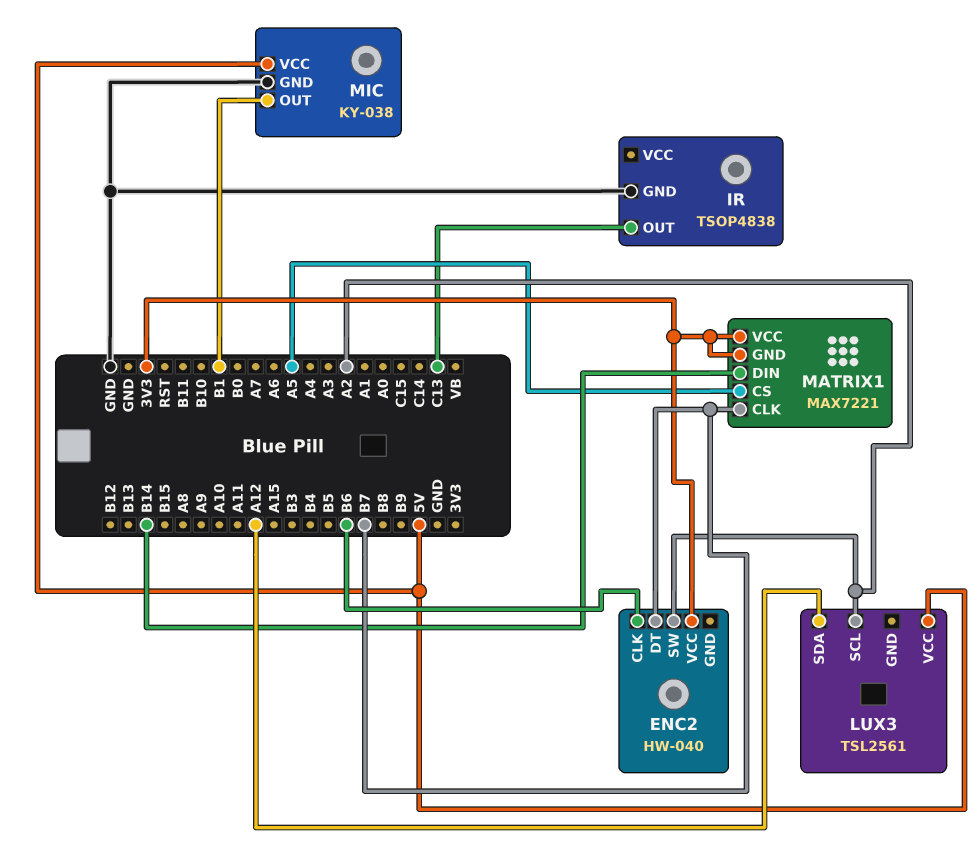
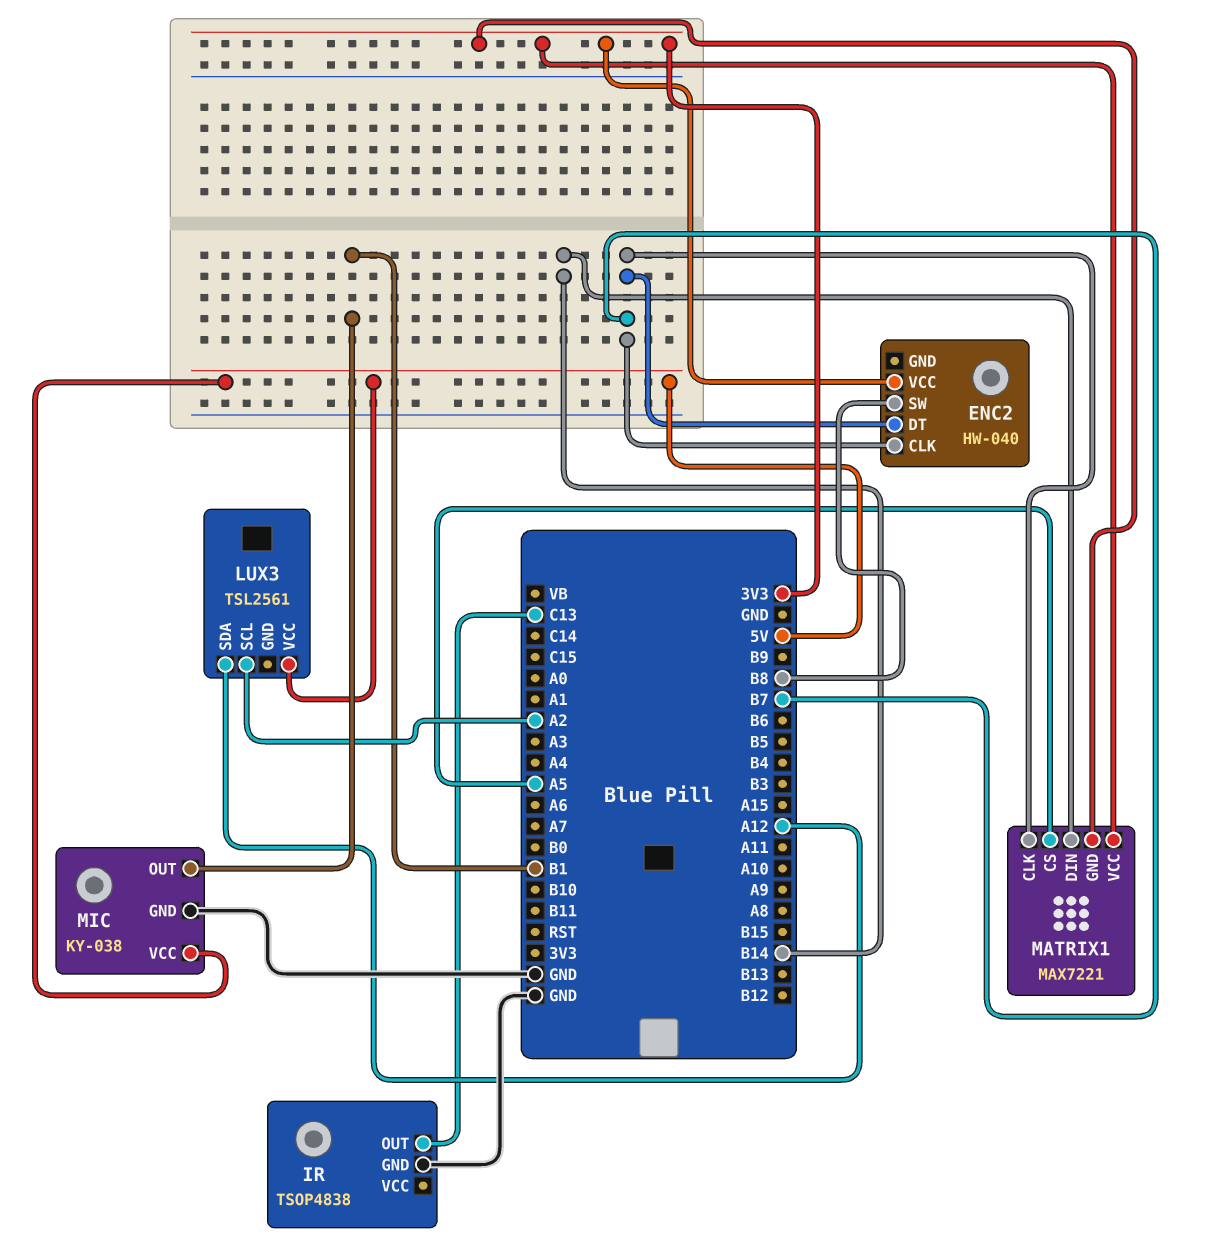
ENC2 pin CLK: B6 -> B7
ENC2 pin SW: A2 -> B8

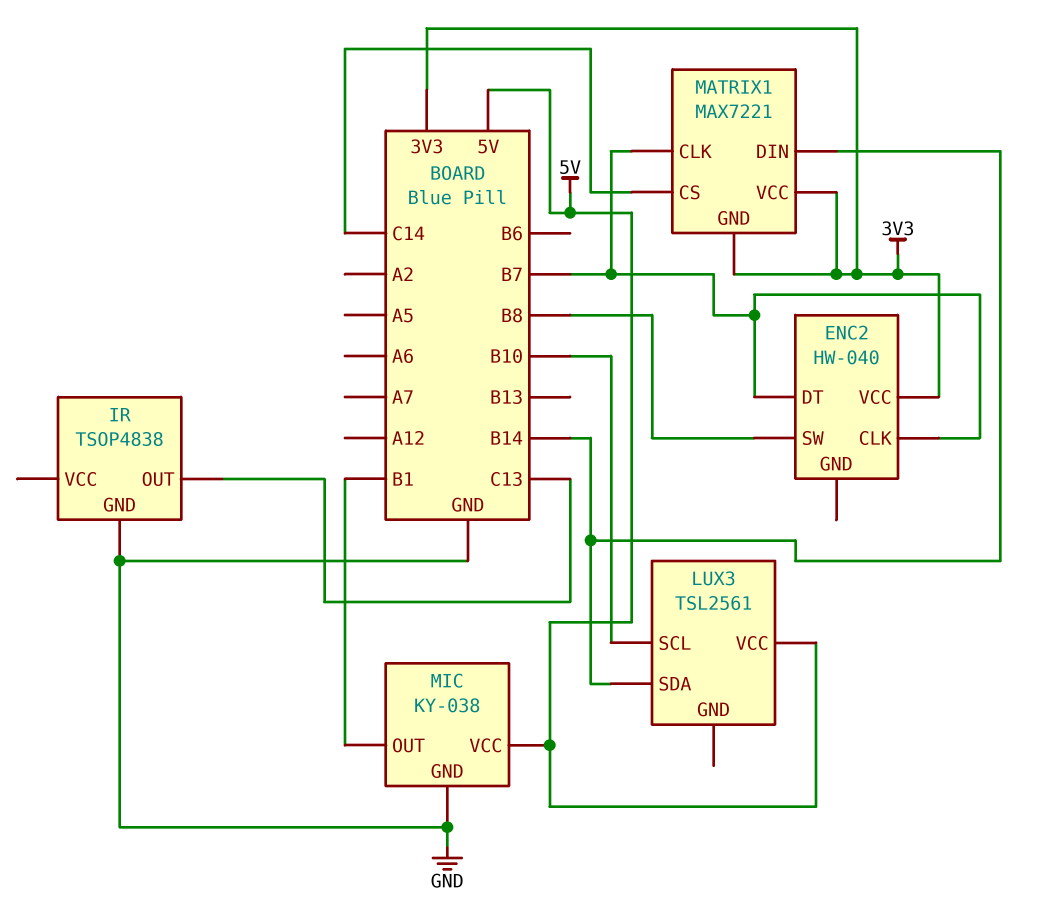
LUX3 pin SCL: A2 -> B10
LUX3 pin SDA: A12 -> B14
MATRIX1 pin CS: A5 -> C14

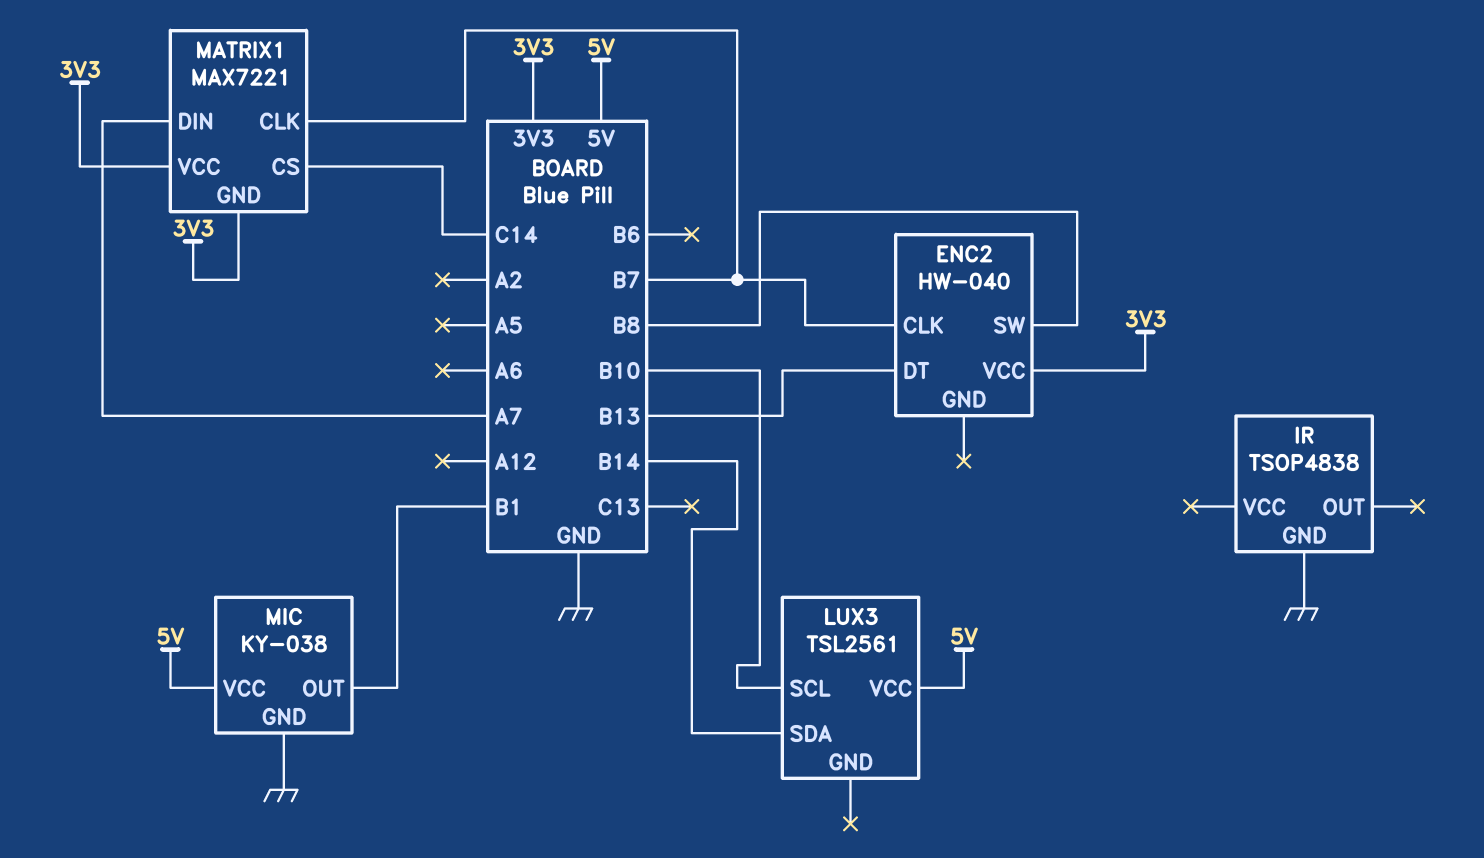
ENC2 pin DT: B7 -> B13
IR pin OUT: C13 -> none
MATRIX1 pin DIN: B14 -> A7

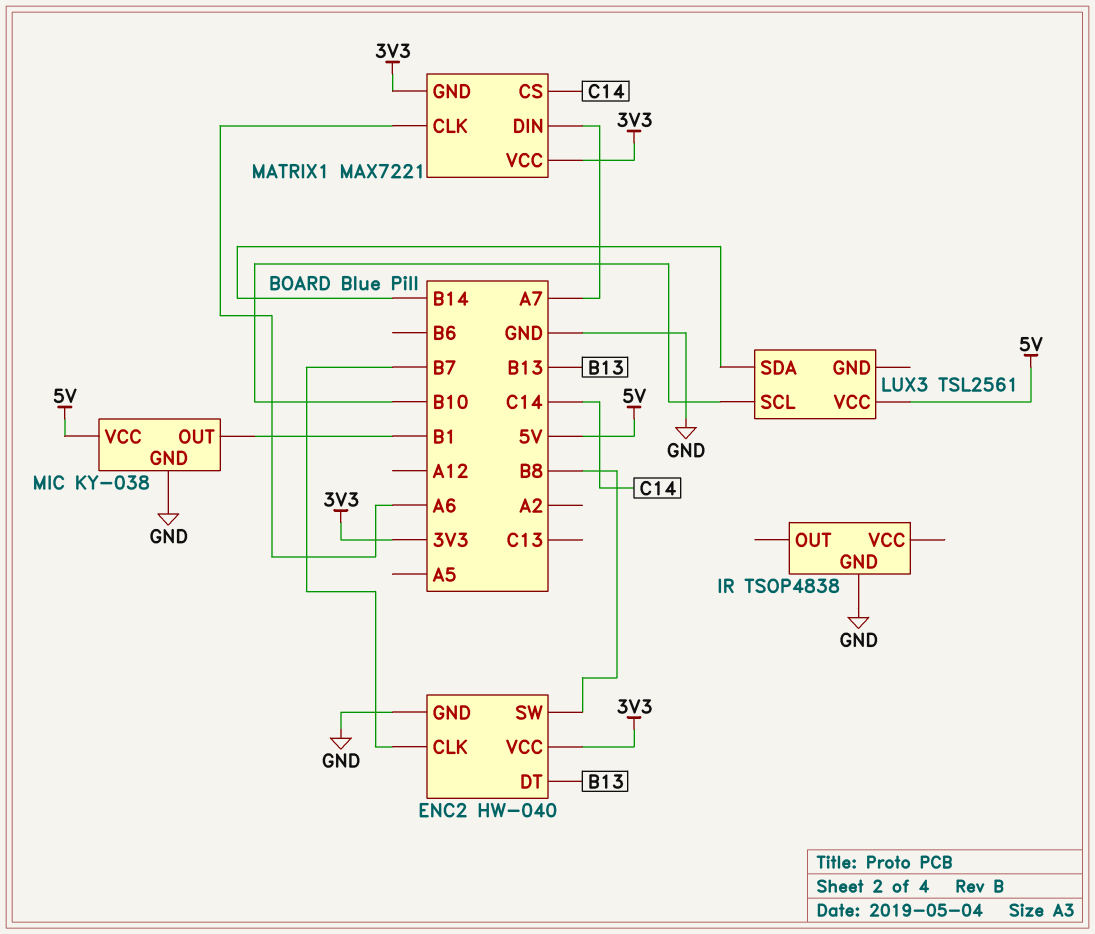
ENC2 pin GND: none -> GND
MATRIX1 pin CLK: B7 -> A6

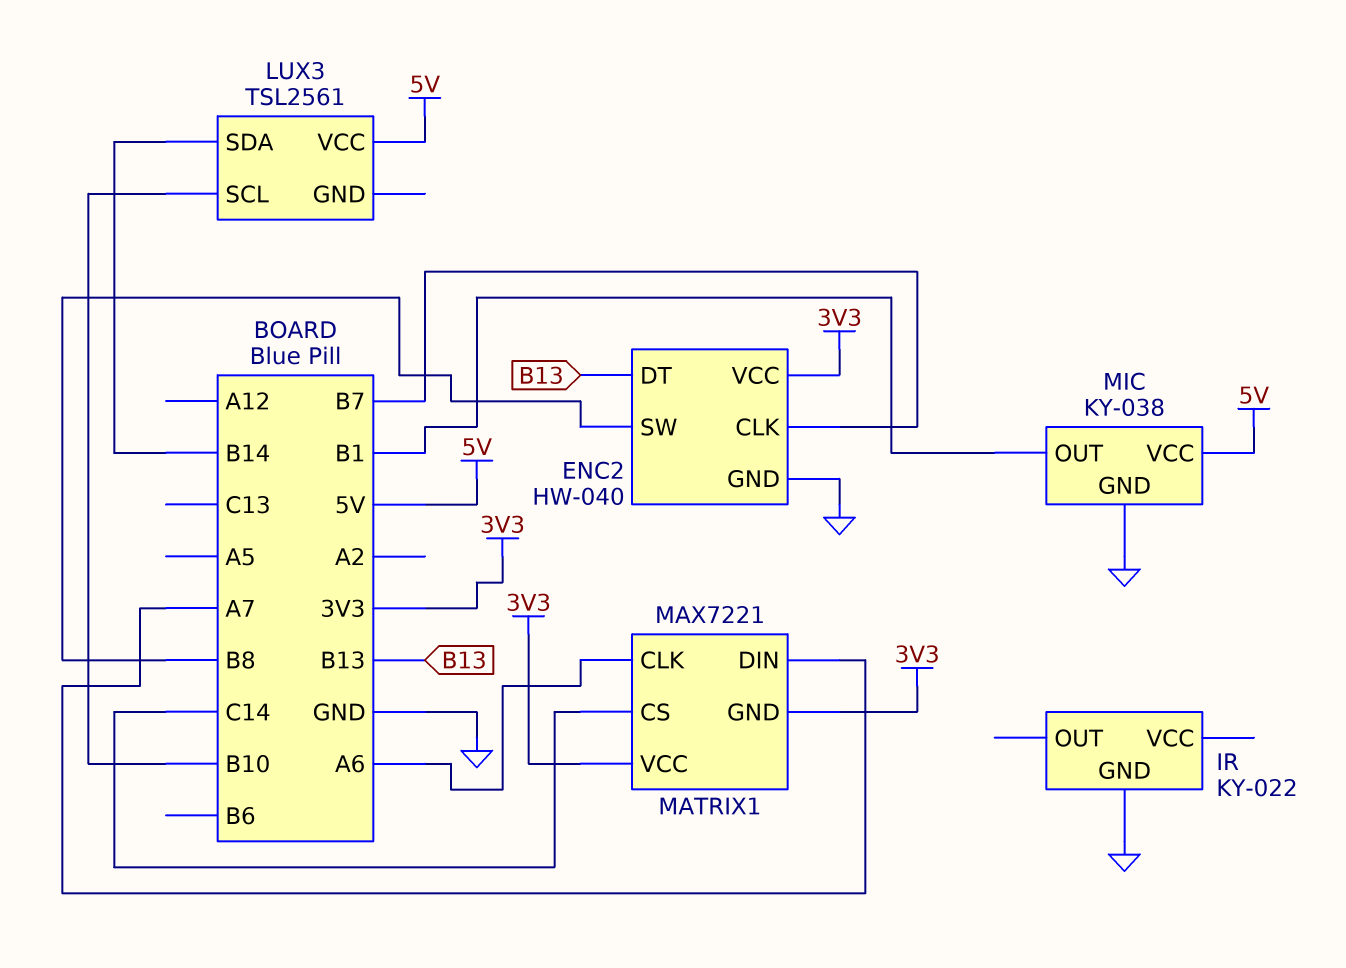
IR: TSOP4838 -> KY-022

